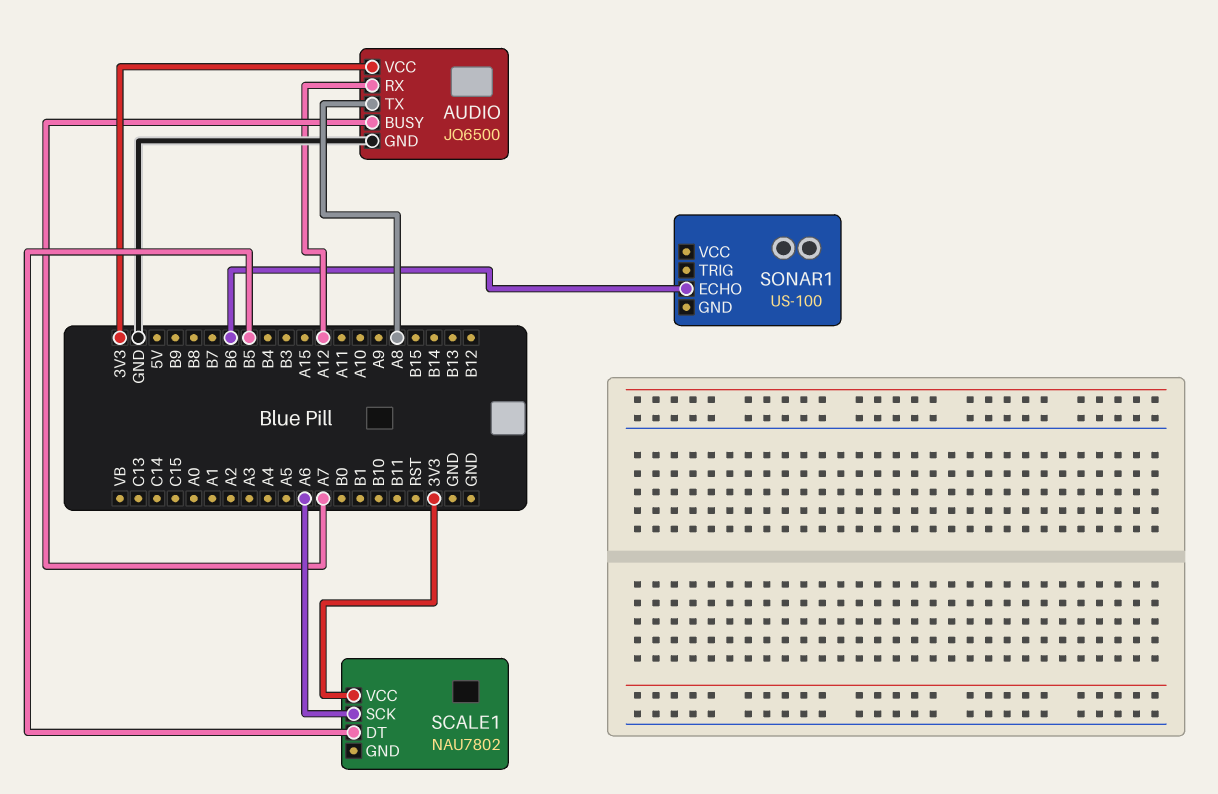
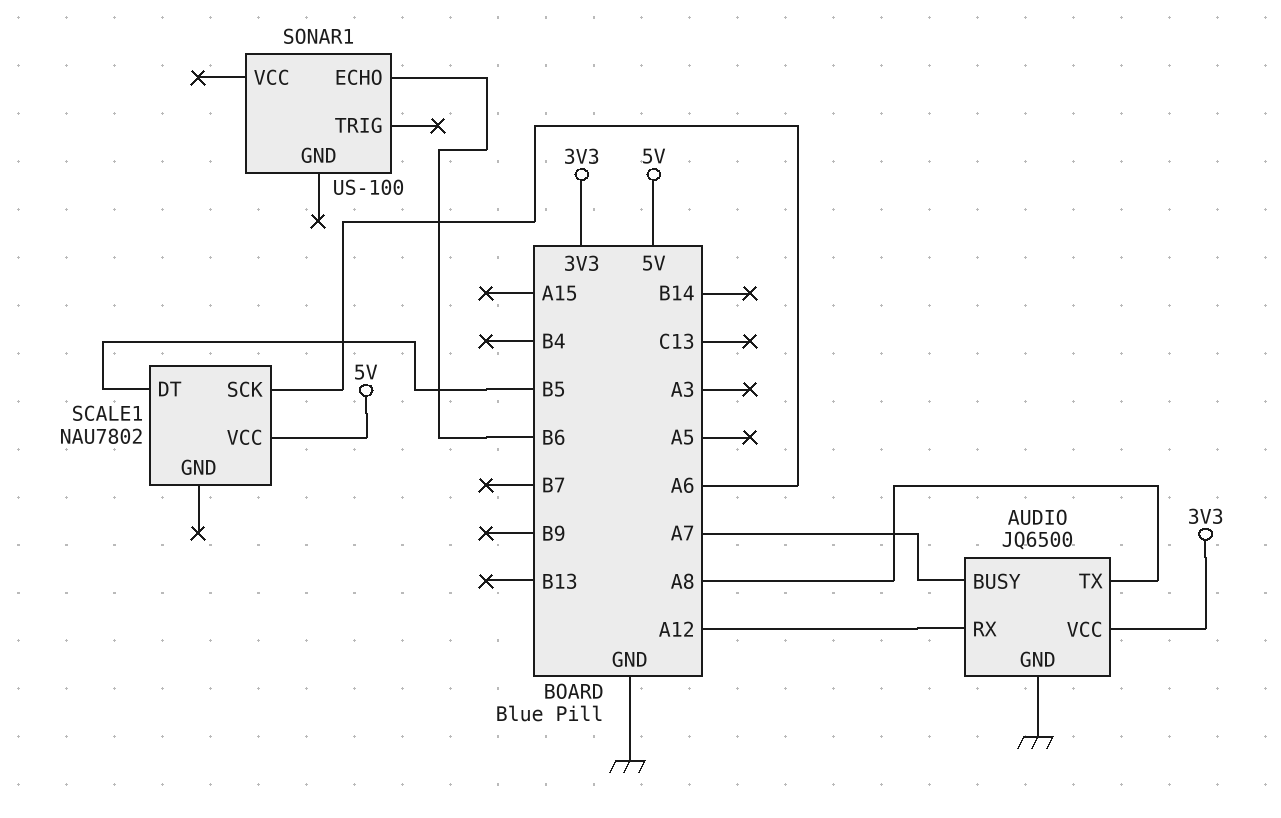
SCALE1 pin VCC: 3V3 -> 5V

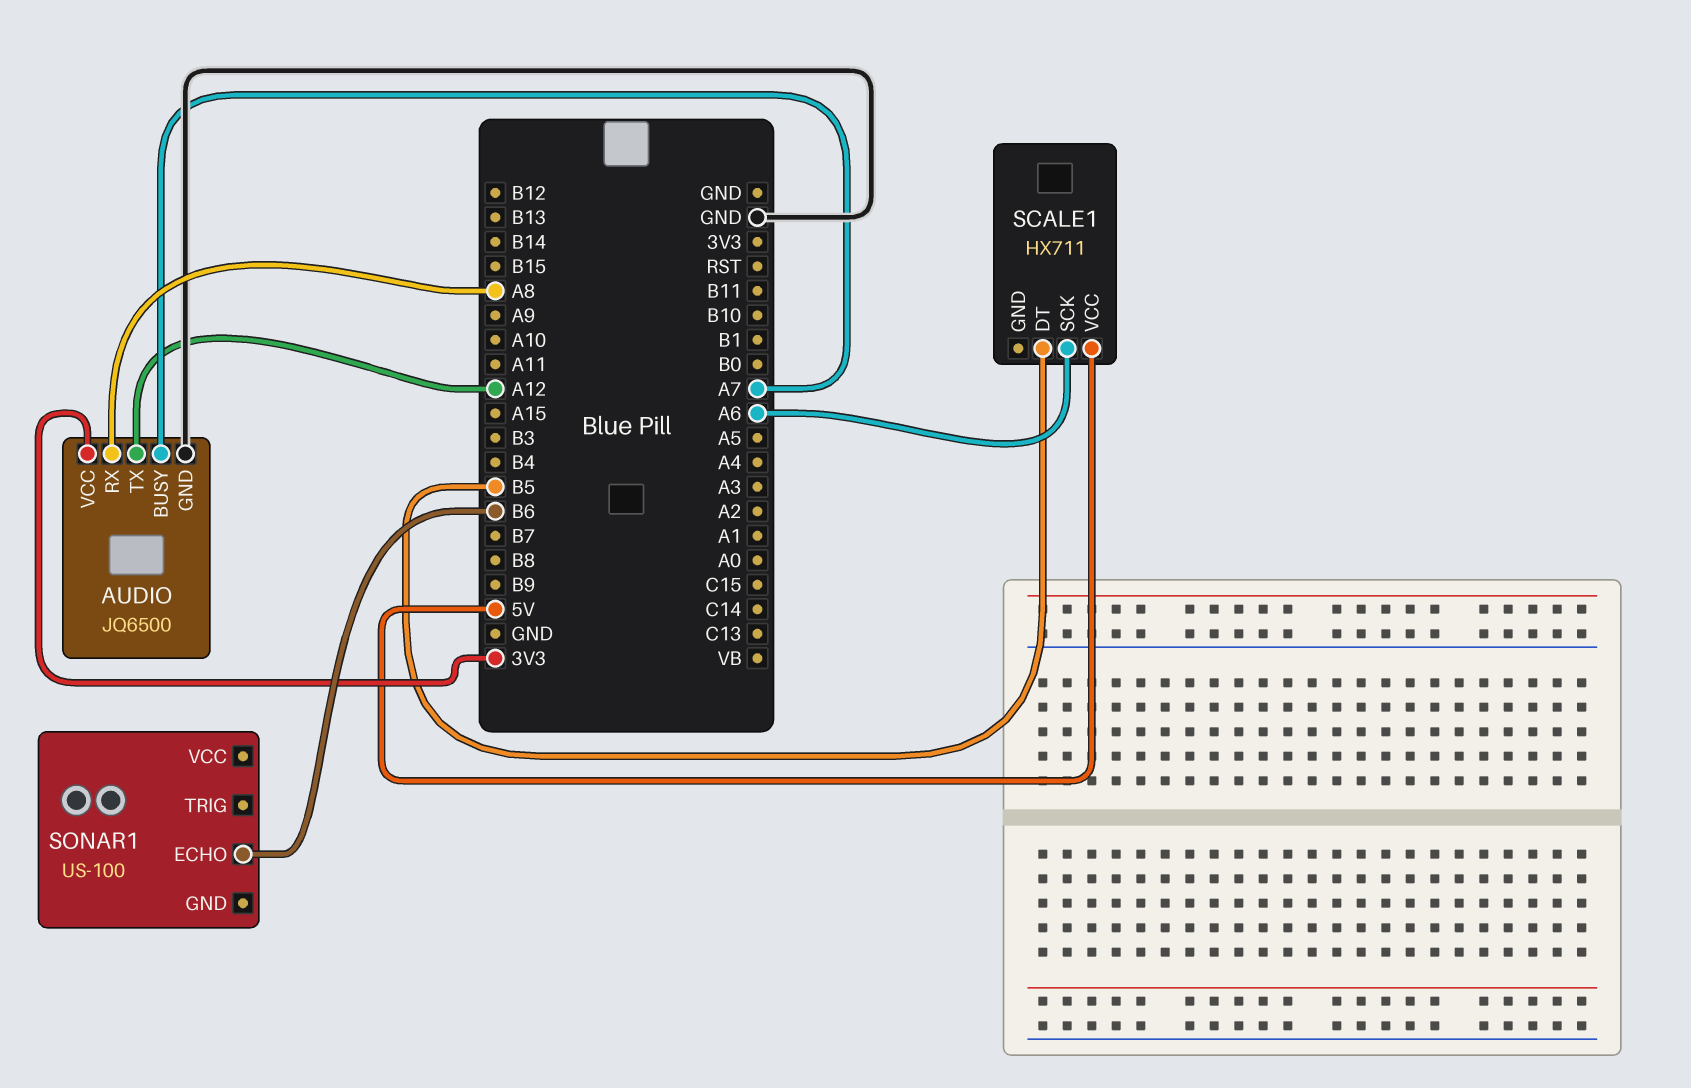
AUDIO pin RX: A12 -> A8
AUDIO pin TX: A8 -> A12
SCALE1: NAU7802 -> HX711

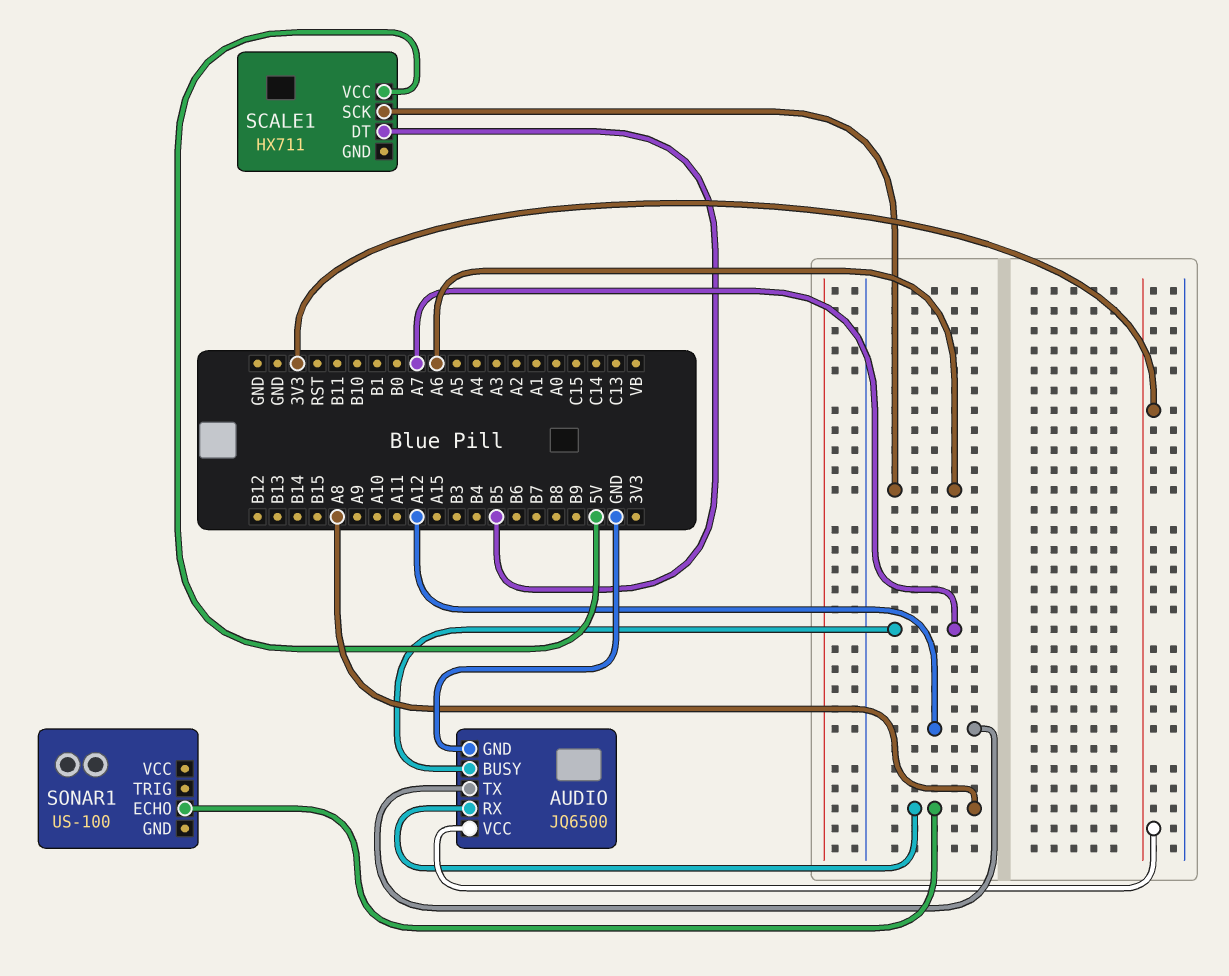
SONAR1 pin ECHO: B6 -> A8

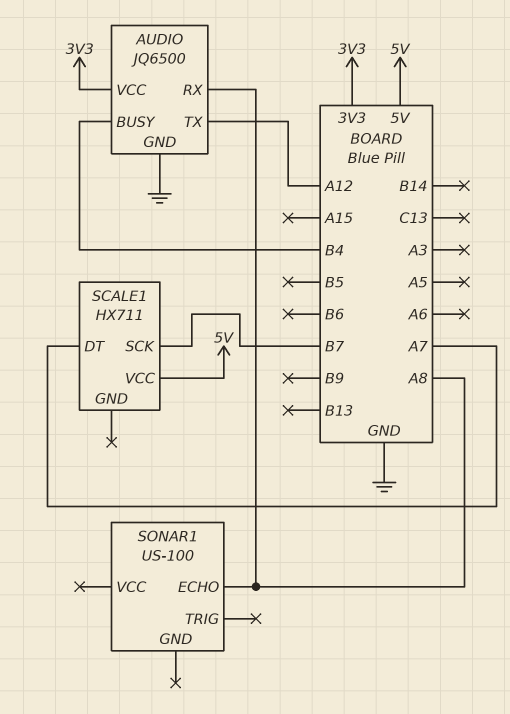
AUDIO pin BUSY: A7 -> B4
SCALE1 pin DT: B5 -> A7
SCALE1 pin SCK: A6 -> B7

